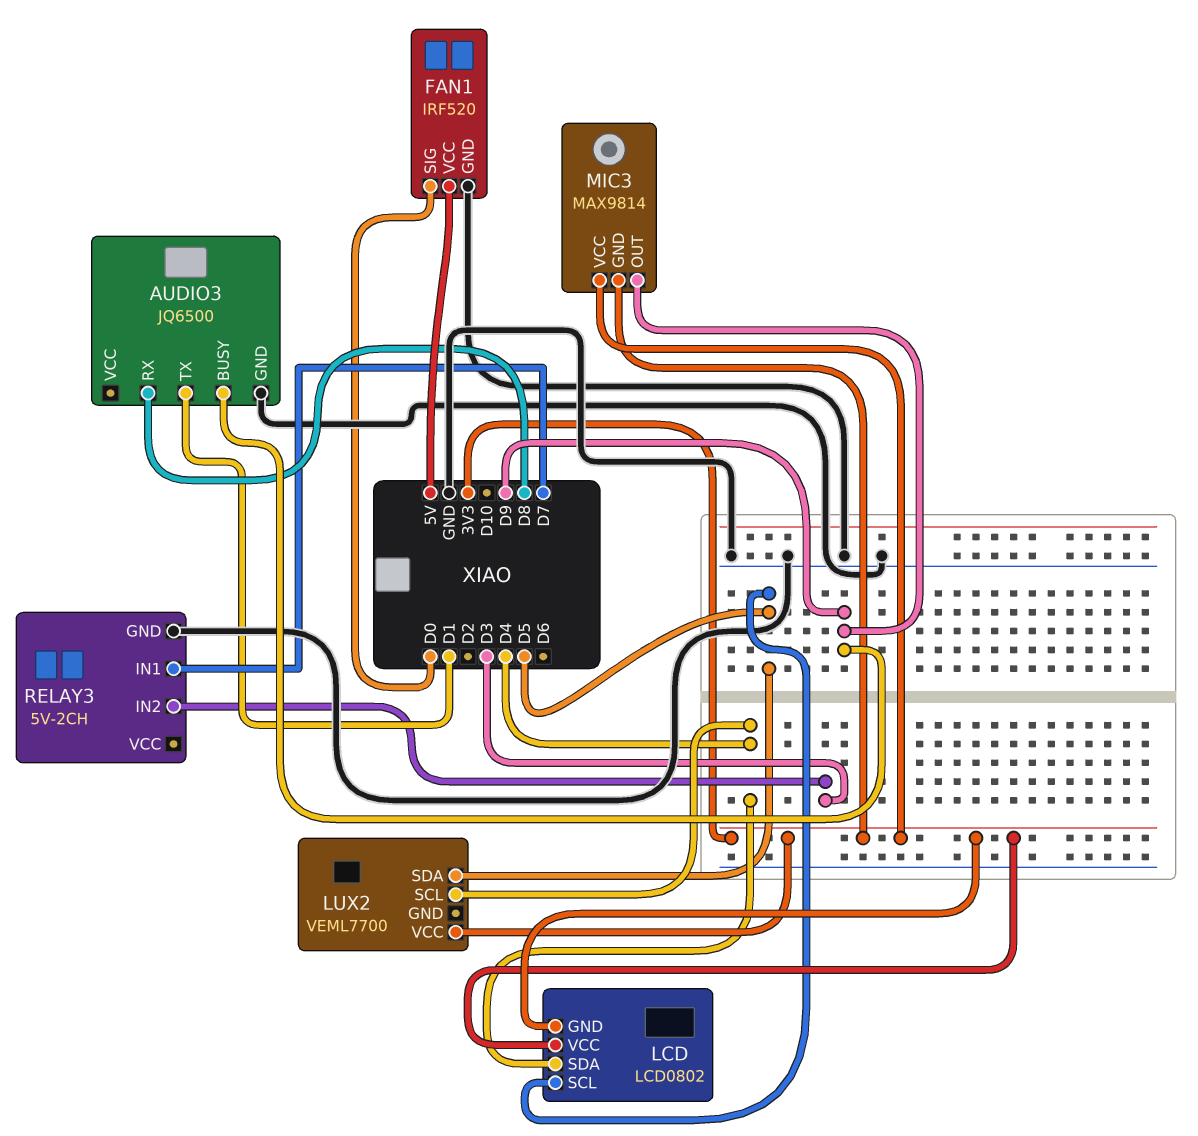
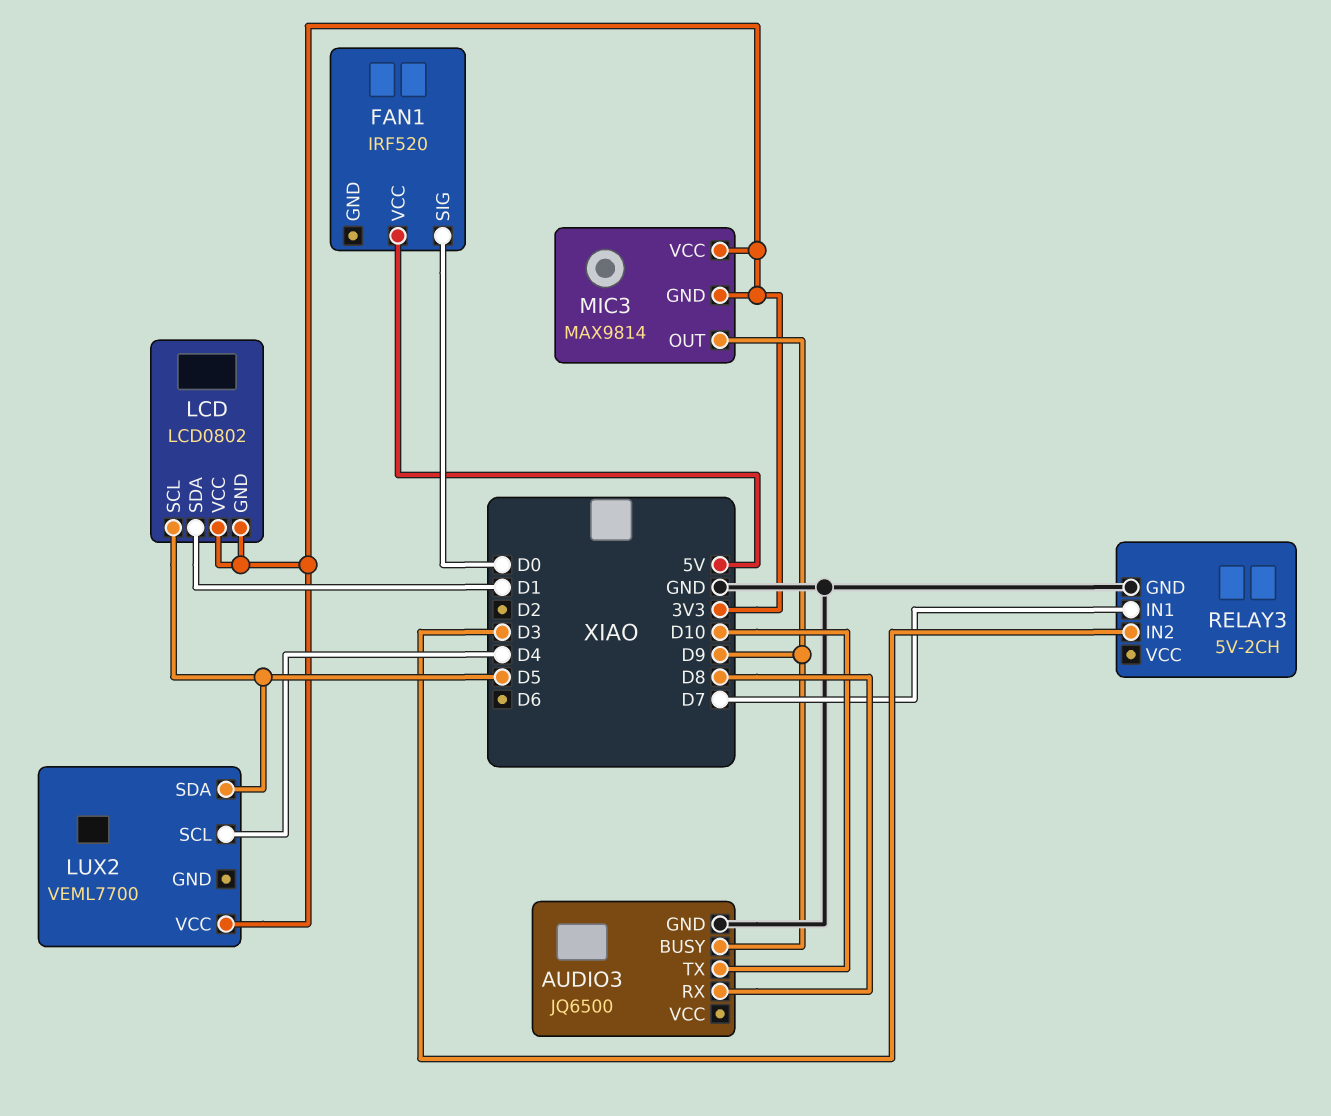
AUDIO3 pin TX: D1 -> D10
FAN1 pin GND: GND -> none
LCD pin SDA: D4 -> D1

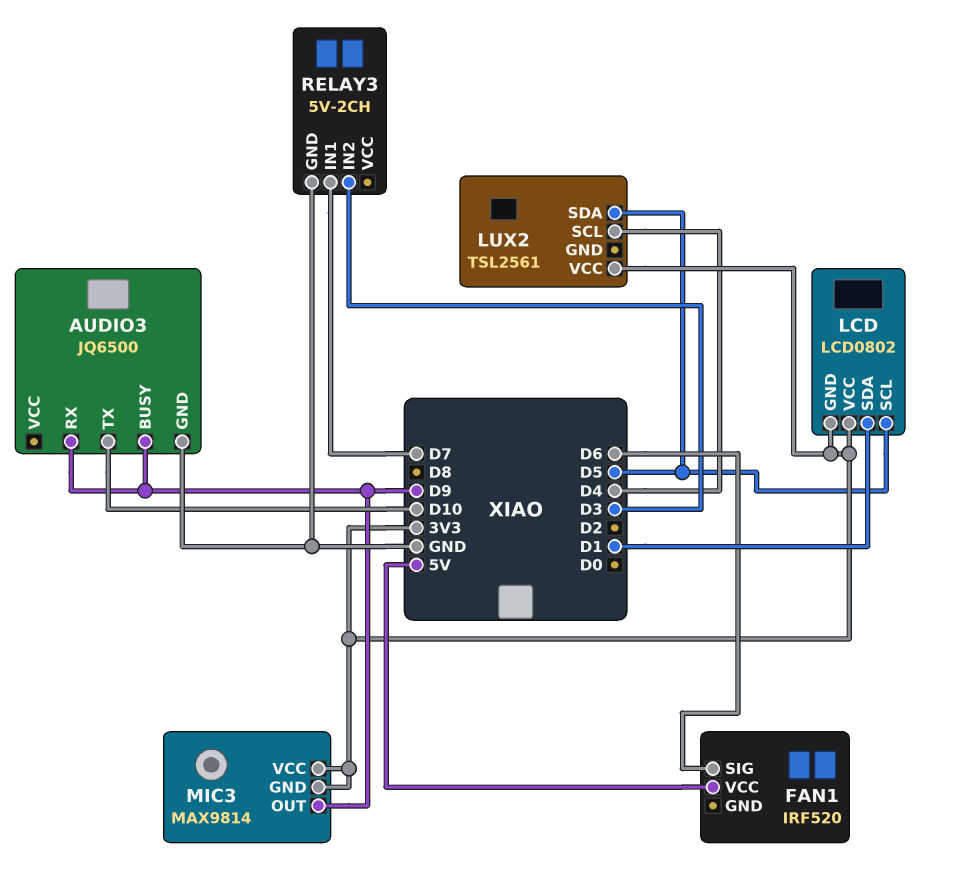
AUDIO3 pin RX: D8 -> D9
FAN1 pin SIG: D0 -> D6
LUX2: VEML7700 -> TSL2561

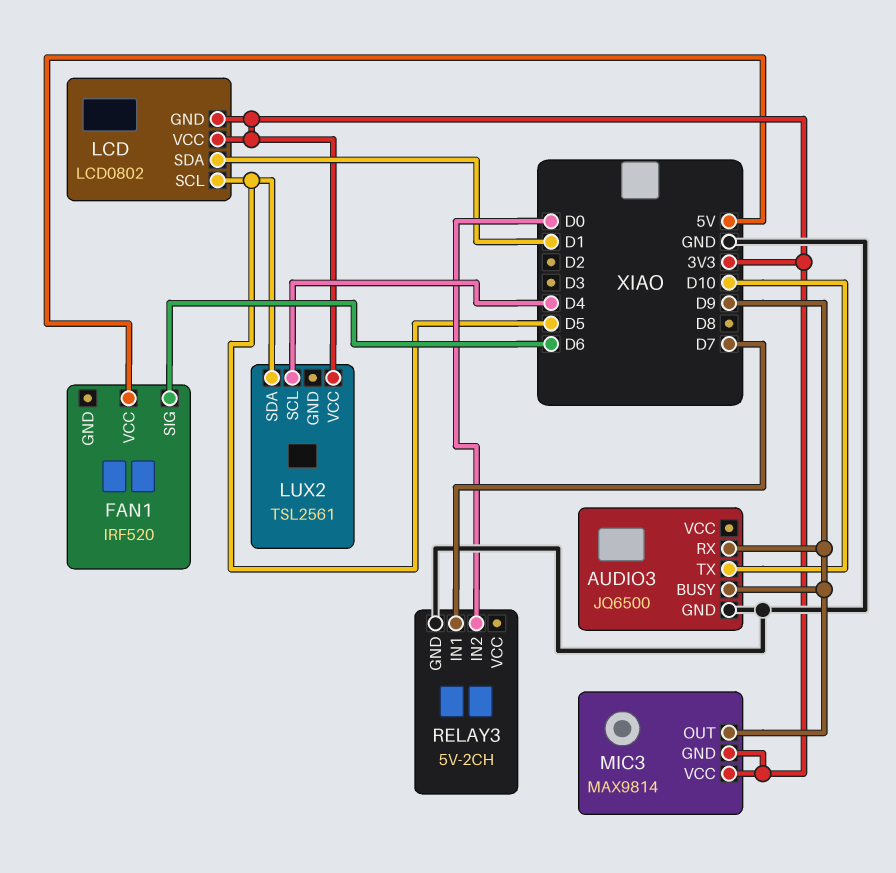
RELAY3 pin IN2: D3 -> D0

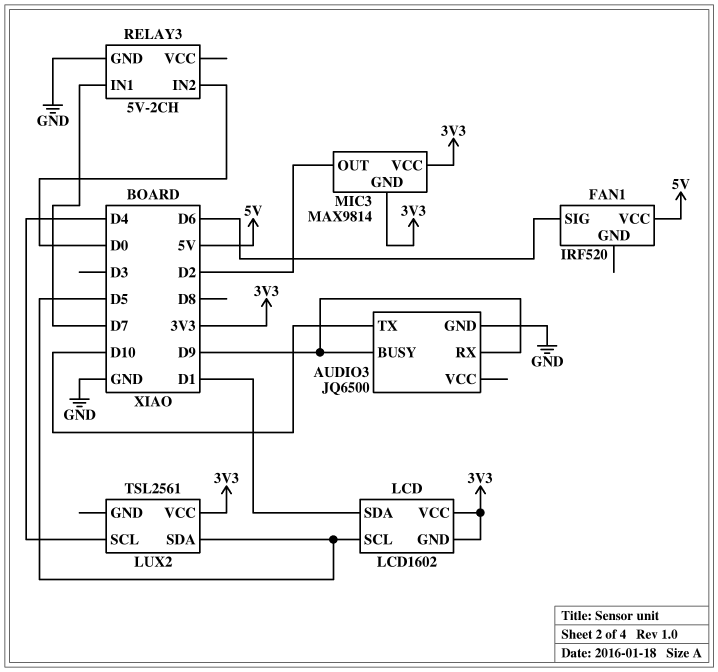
LCD: LCD0802 -> LCD1602
MIC3 pin OUT: D9 -> D2

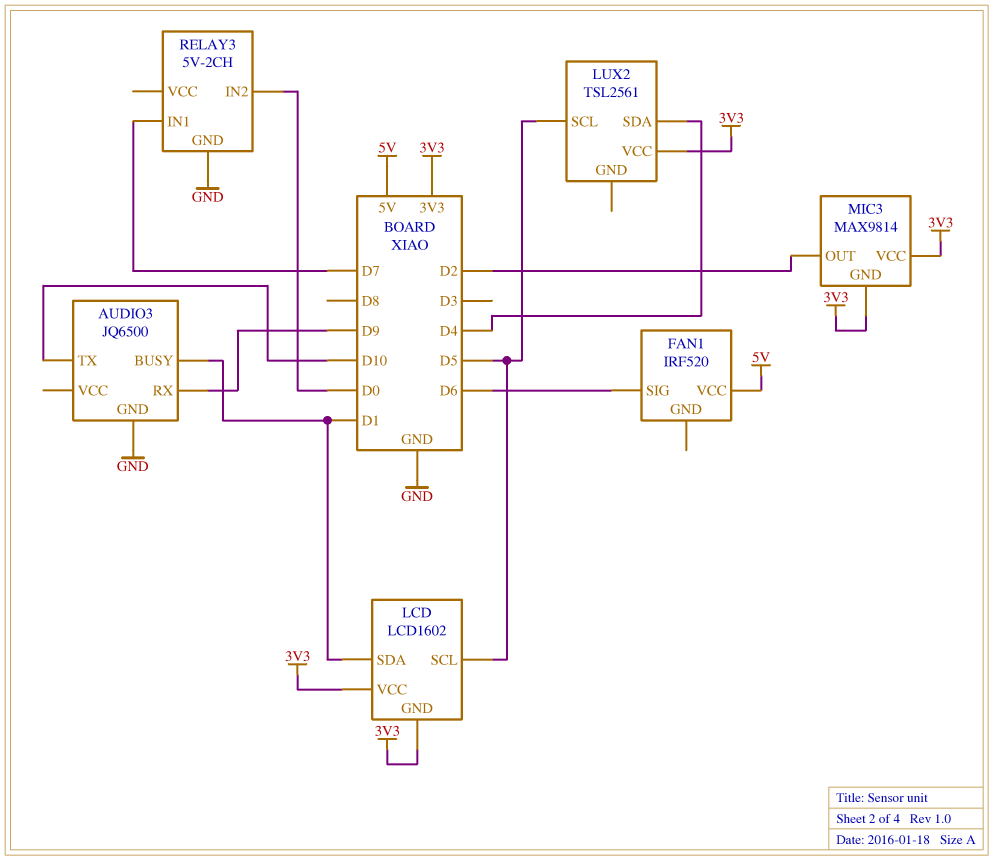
AUDIO3 pin BUSY: D9 -> D1
LUX2 pin SCL: D4 -> D5
LUX2 pin SDA: D5 -> D4

